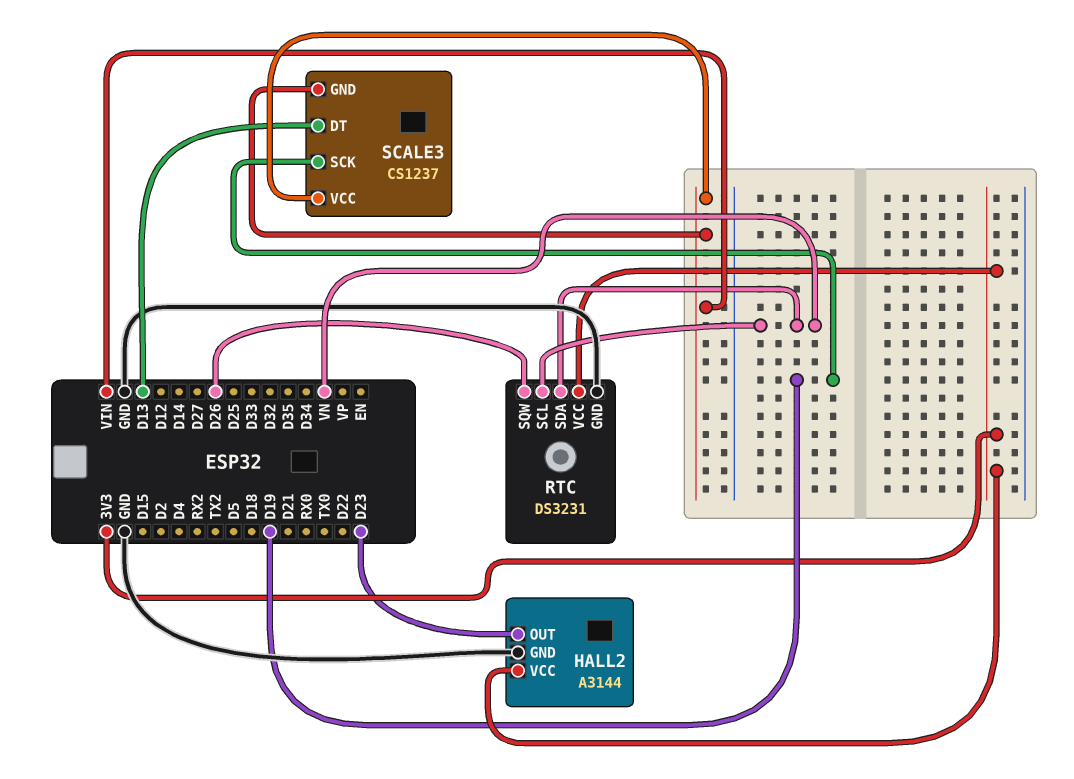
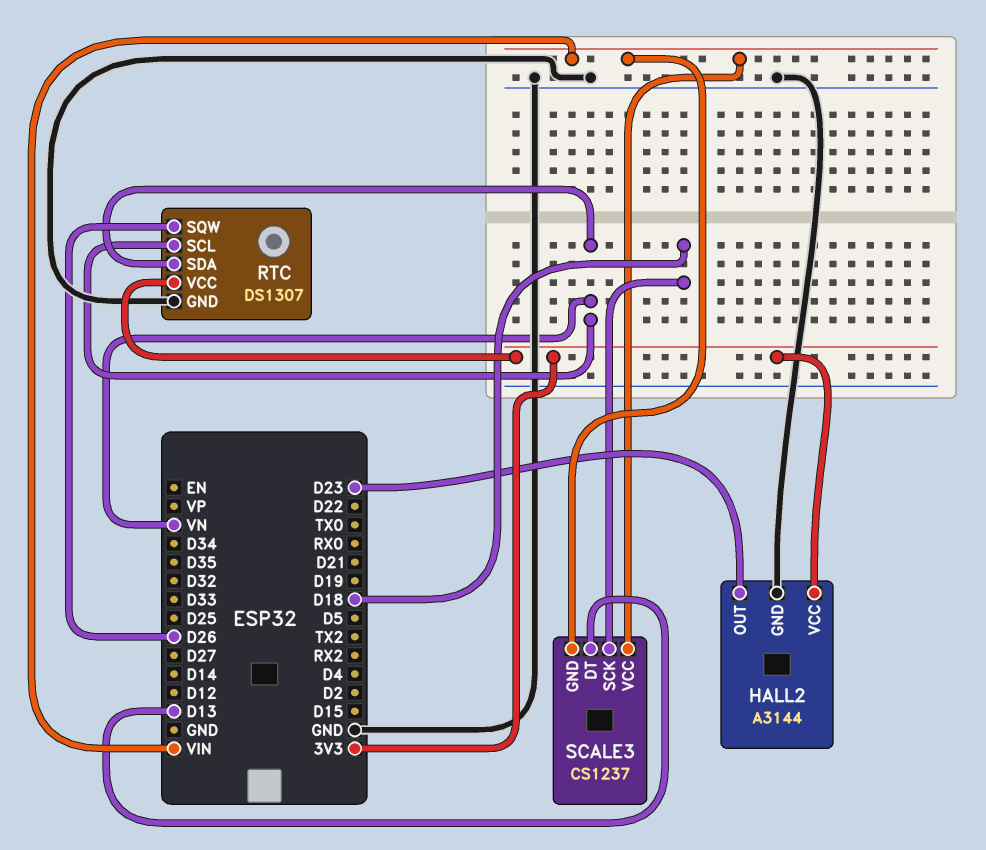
RTC: DS3231 -> DS1307
SCALE3 pin SCK: D19 -> D18

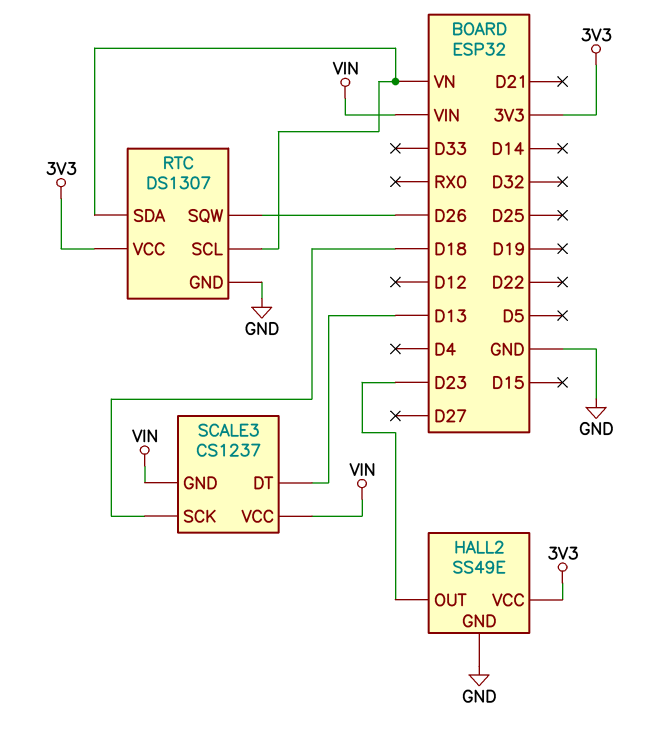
HALL2: A3144 -> SS49E

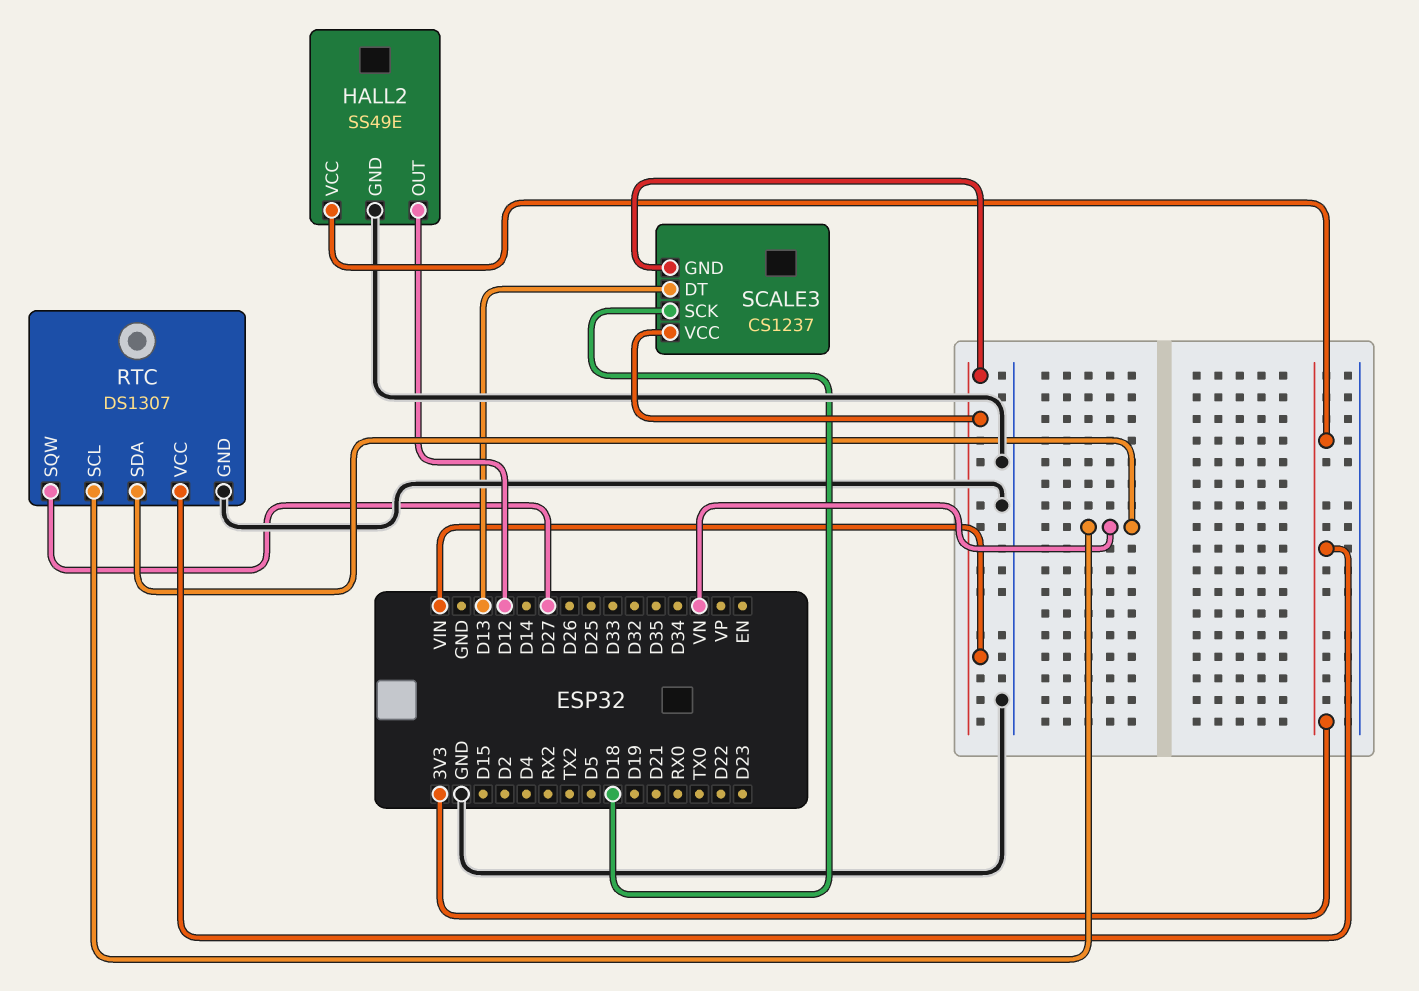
HALL2 pin OUT: D23 -> D12
RTC pin SQW: D26 -> D27

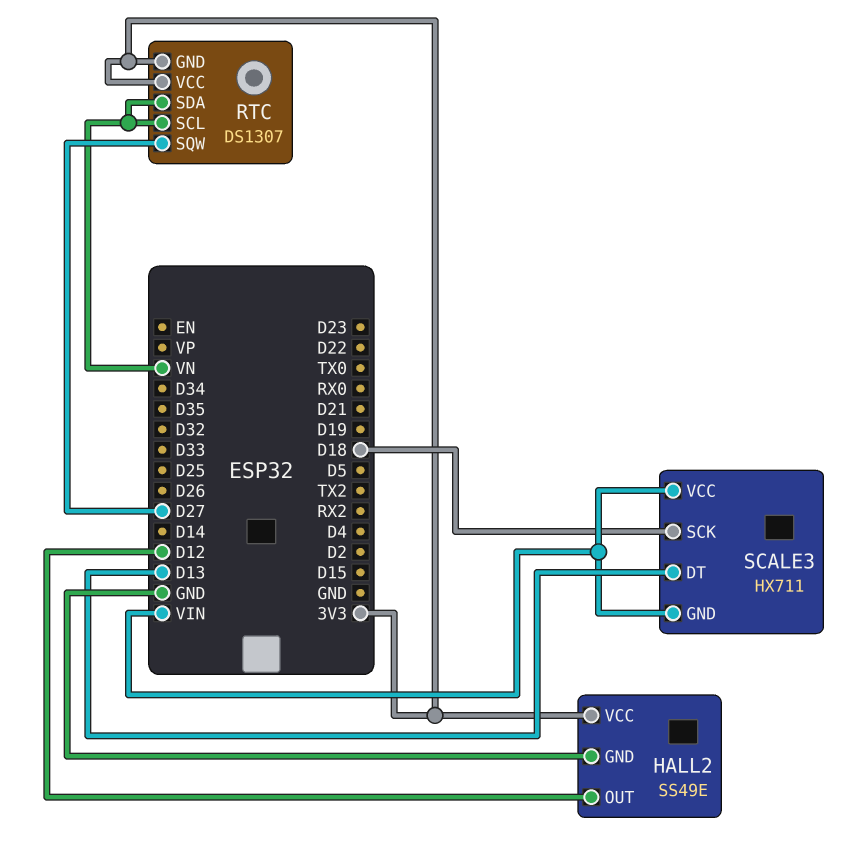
RTC pin GND: GND -> 3V3
SCALE3: CS1237 -> HX711

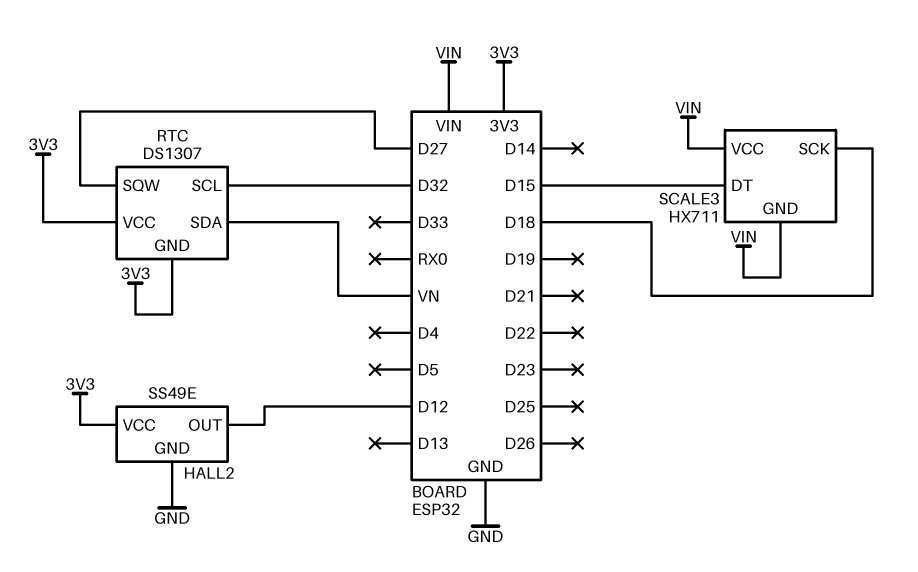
RTC pin SCL: VN -> D32
SCALE3 pin DT: D13 -> D15

